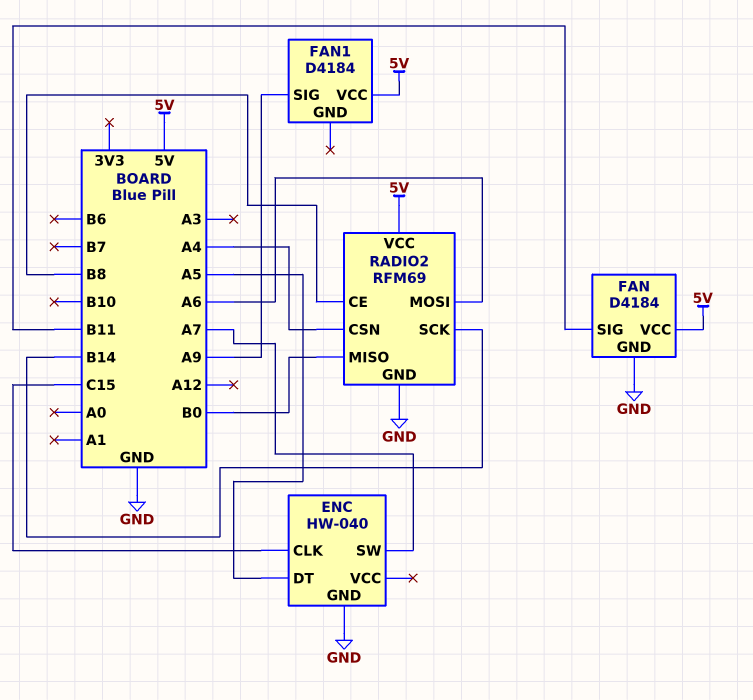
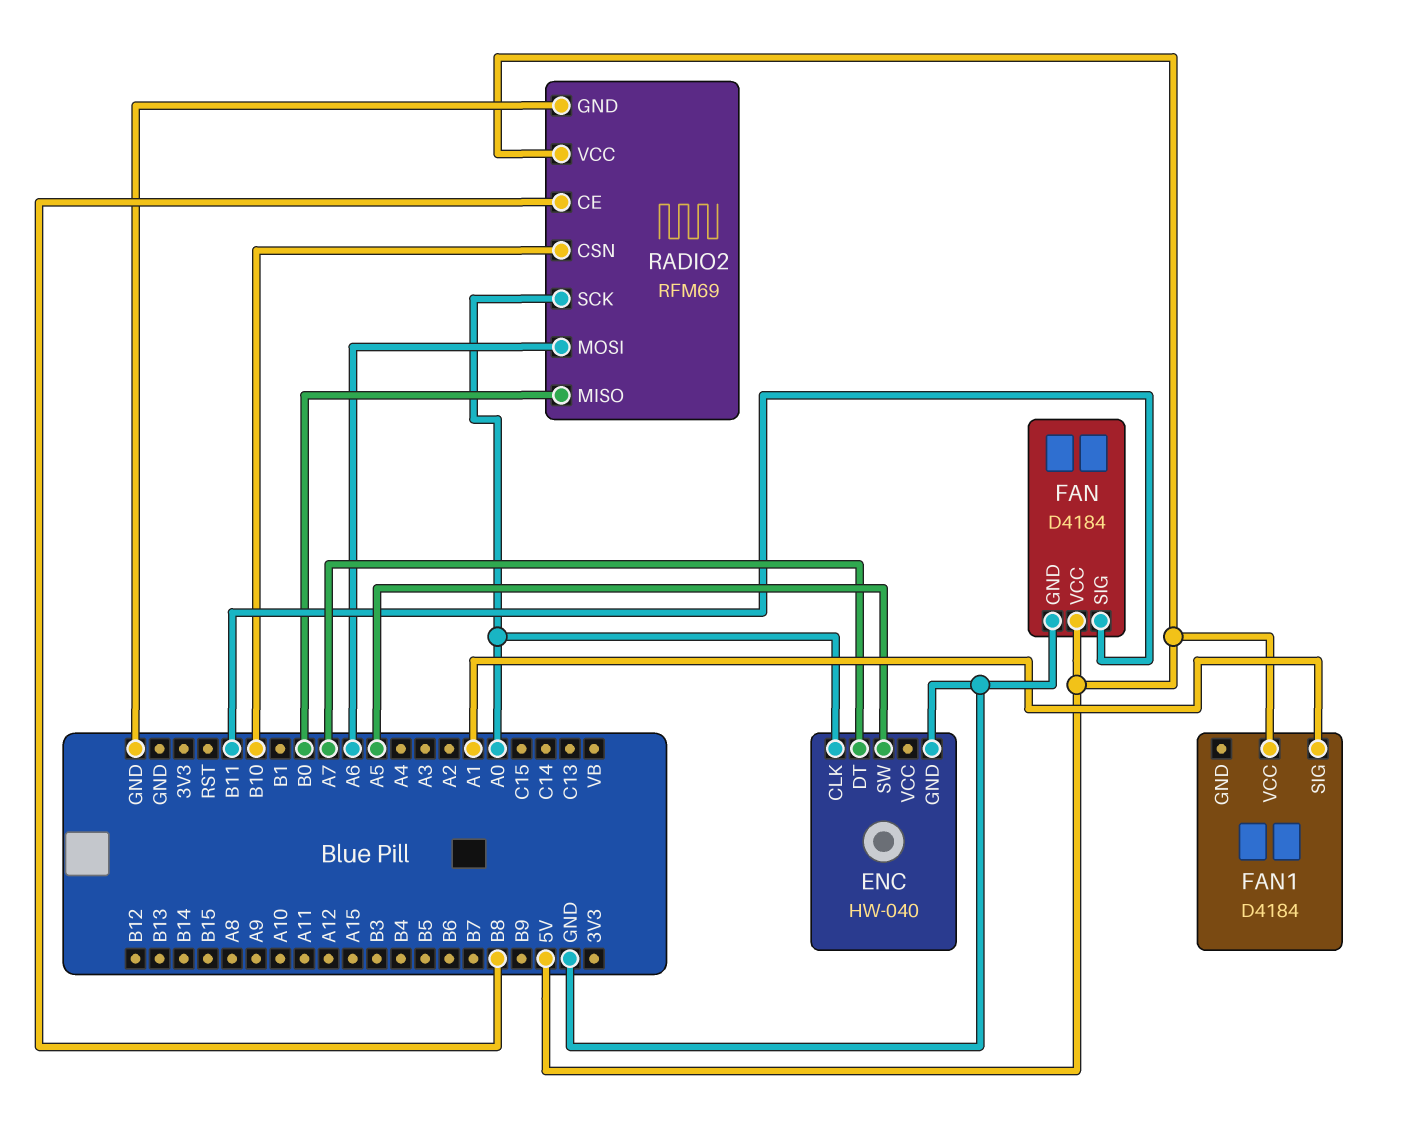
ENC pin CLK: C15 -> A0
ENC pin DT: A5 -> A7
ENC pin SW: A7 -> A5
FAN1 pin SIG: A9 -> A1
RADIO2 pin CSN: A4 -> B10
RADIO2 pin SCK: B14 -> A0

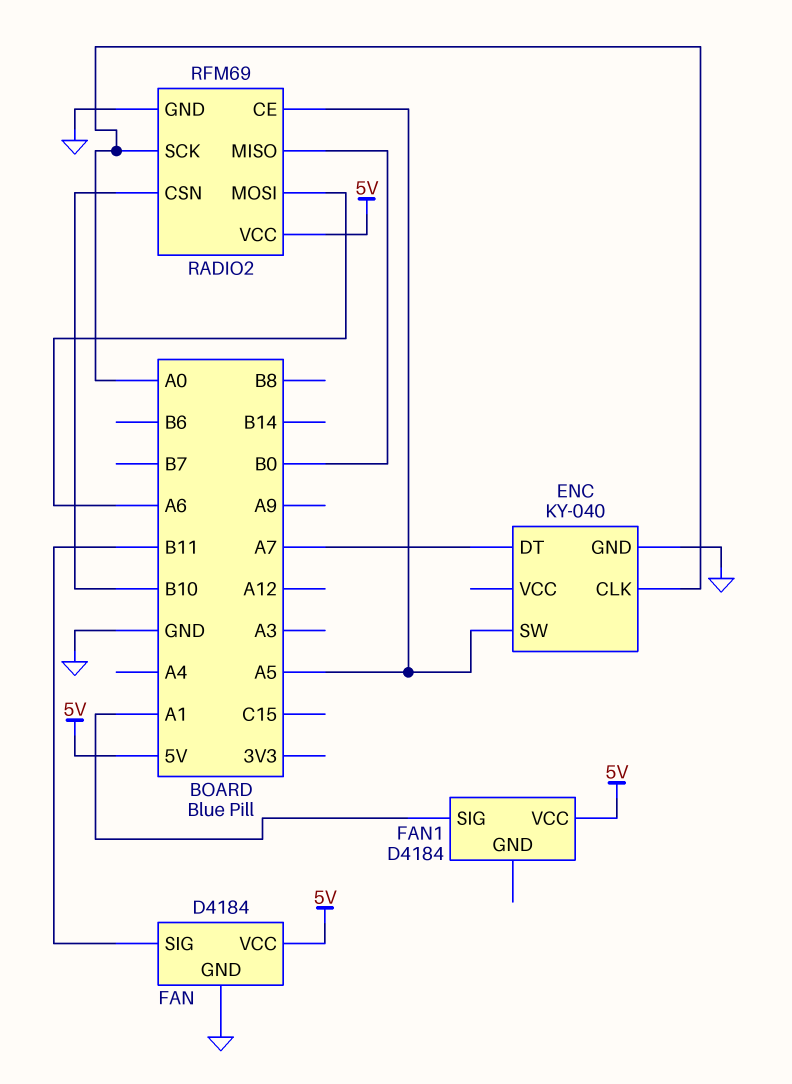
ENC: HW-040 -> KY-040
RADIO2 pin CE: B8 -> A5

